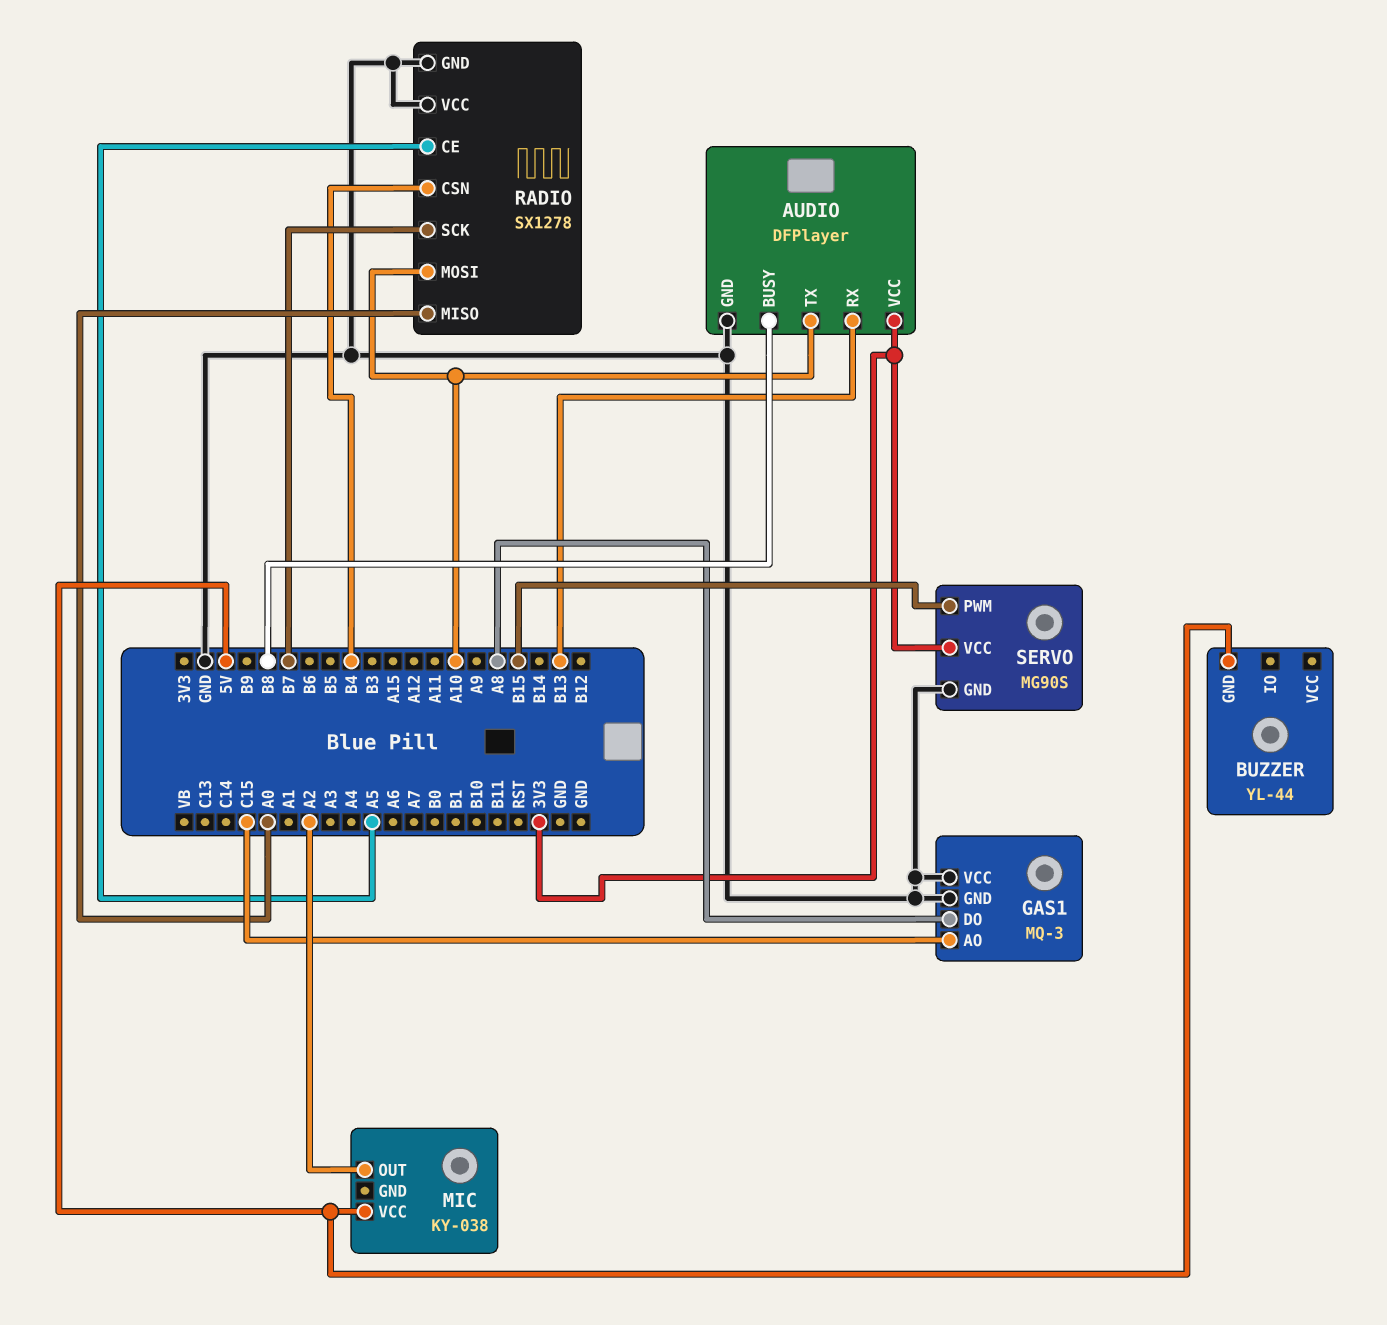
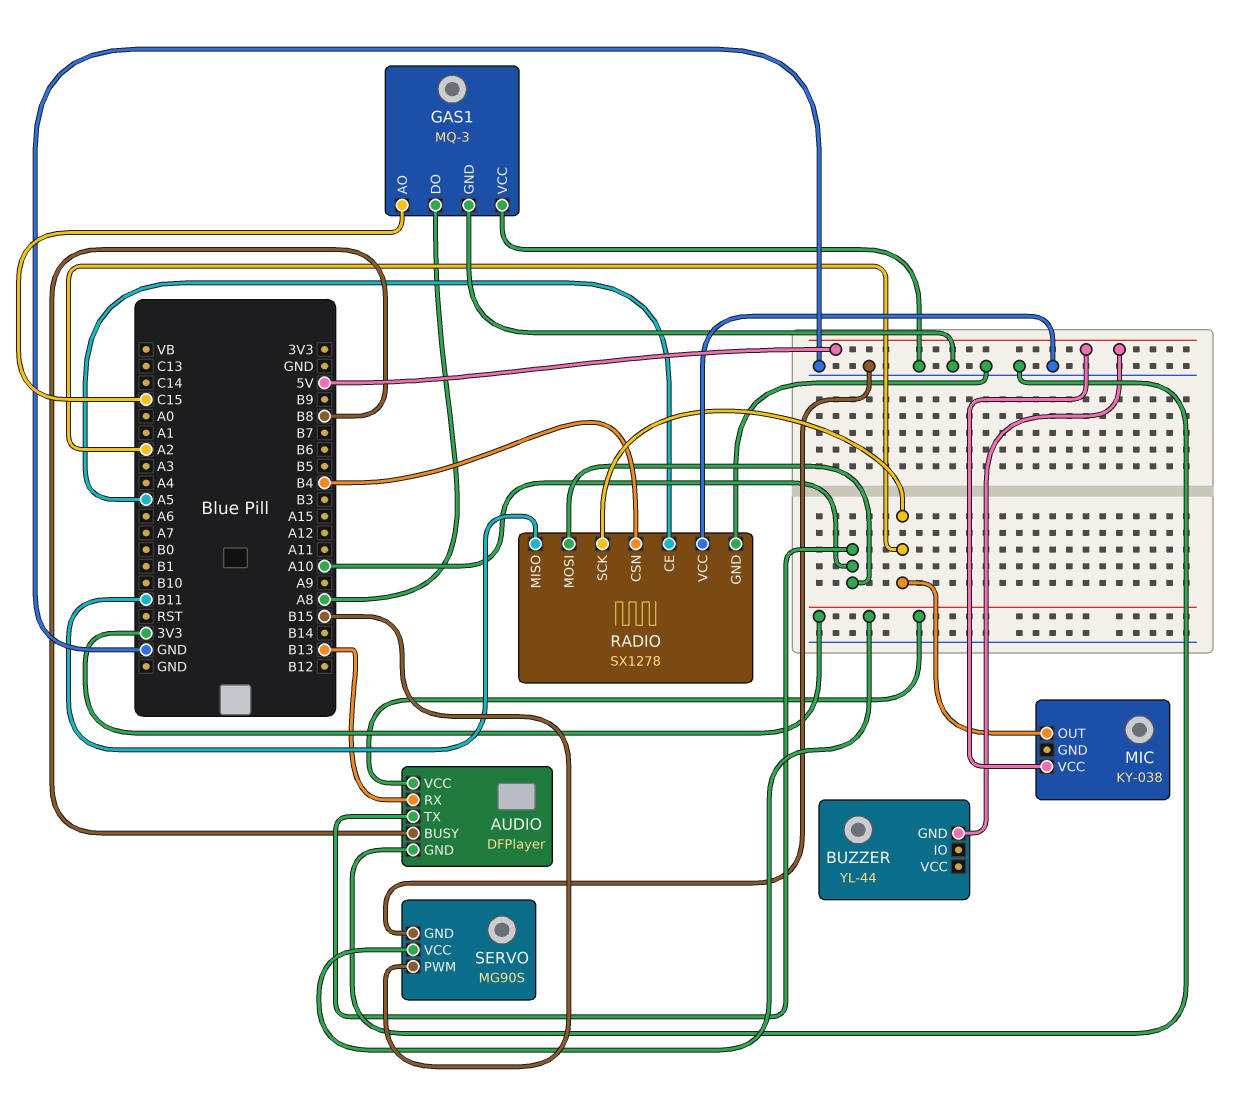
RADIO pin MISO: A0 -> B11
RADIO pin SCK: B7 -> A2

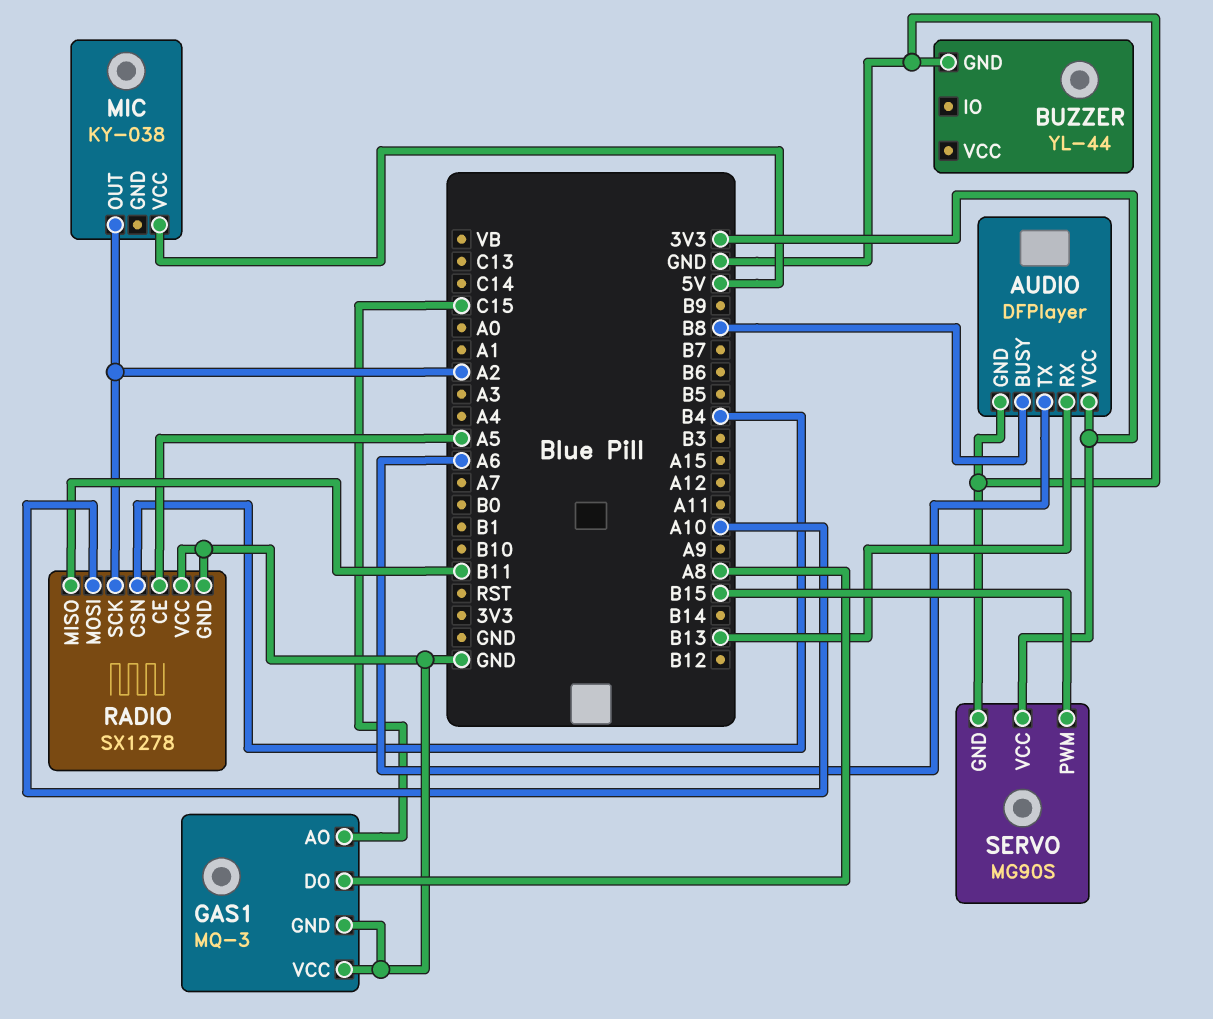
AUDIO pin TX: A10 -> A6
BUZZER pin GND: 5V -> GND

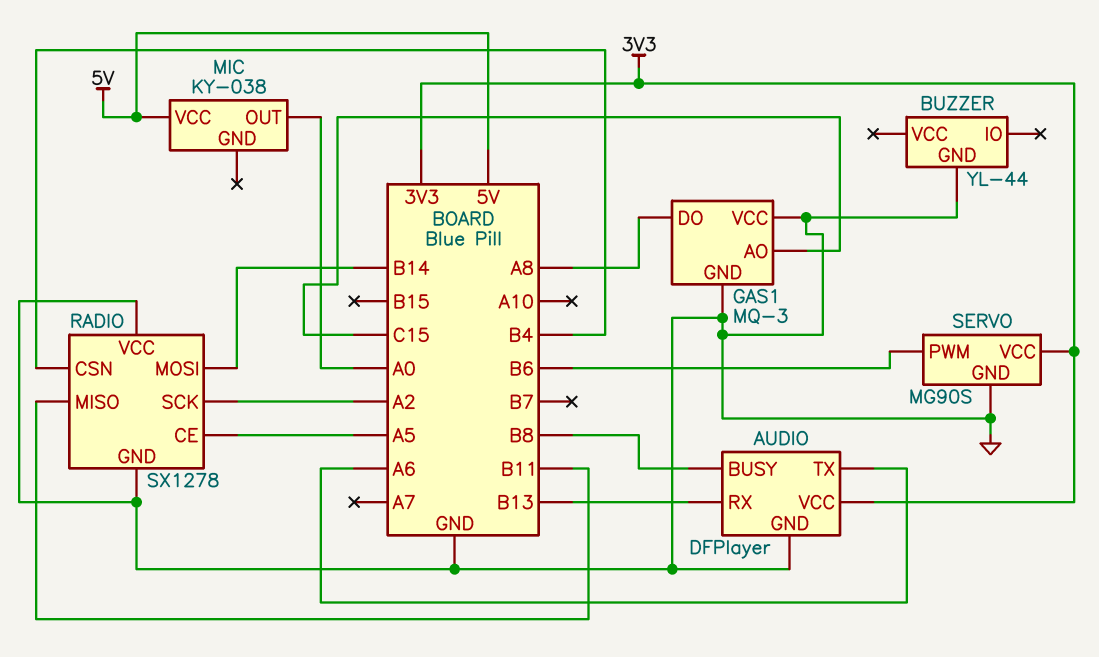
MIC pin OUT: A2 -> A0
RADIO pin MOSI: A10 -> B14
SERVO pin PWM: B15 -> B6

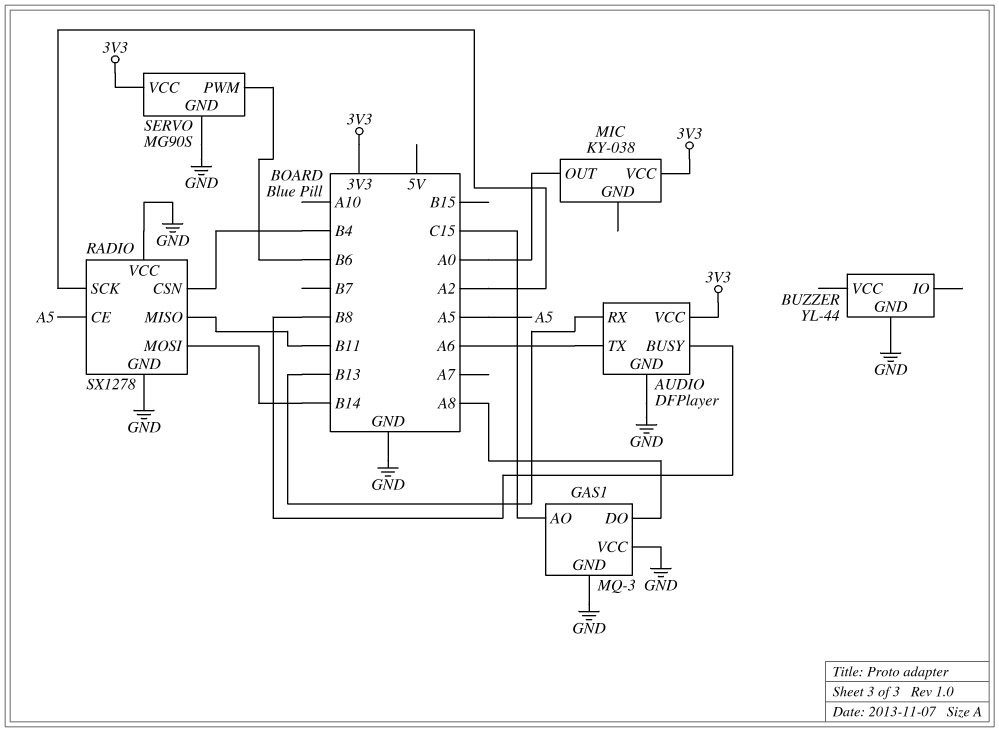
MIC pin VCC: 5V -> 3V3

